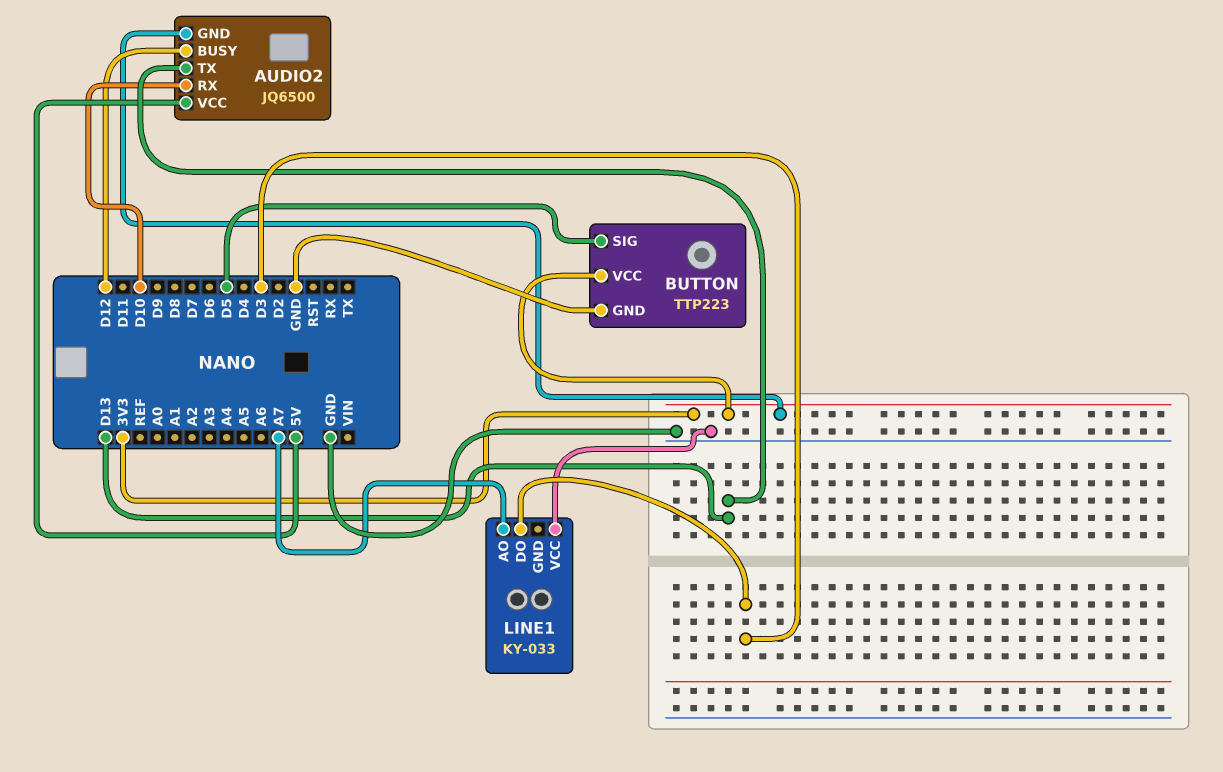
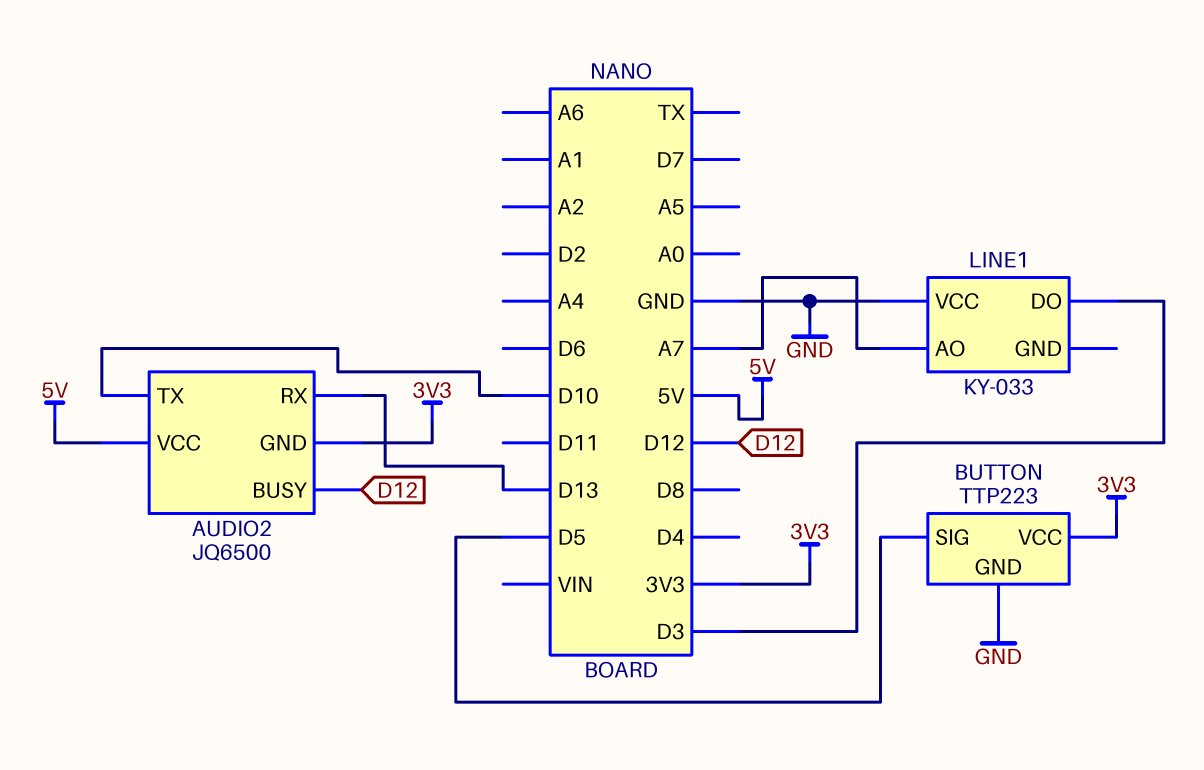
AUDIO2 pin RX: D10 -> D13
AUDIO2 pin TX: D13 -> D10

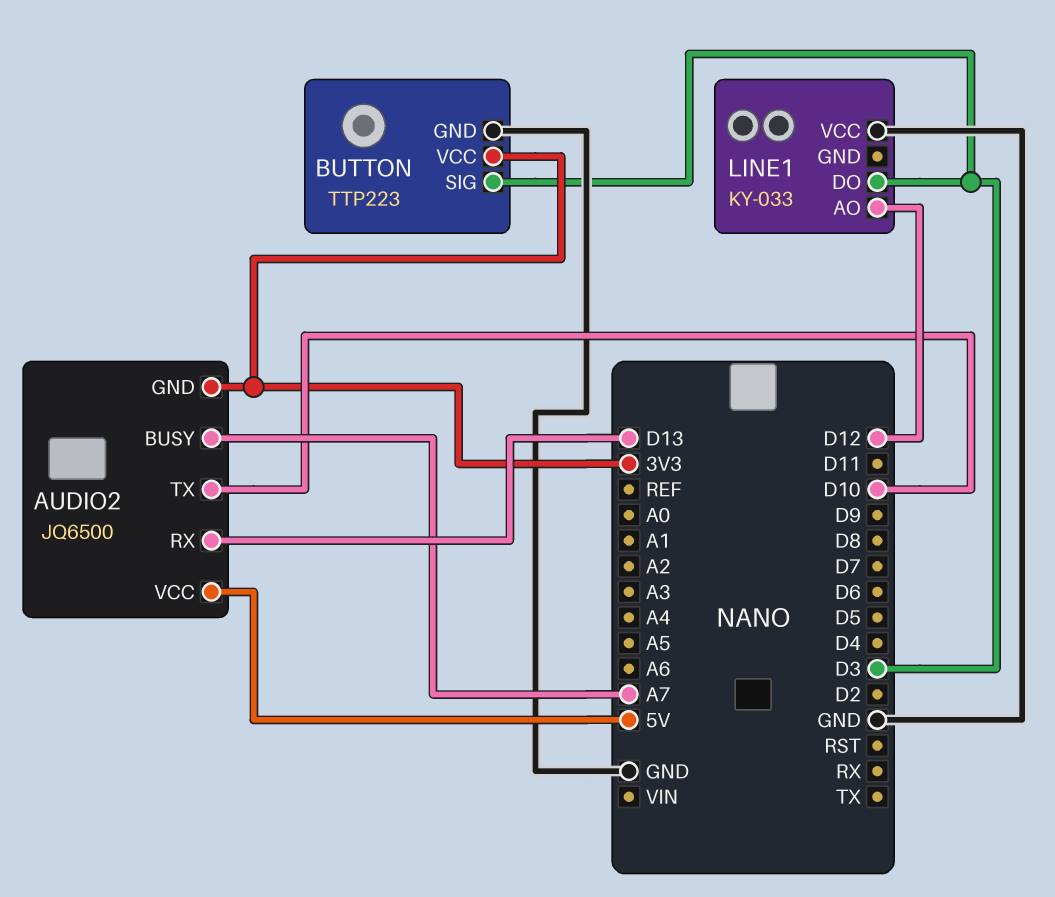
AUDIO2 pin BUSY: D12 -> A7
BUTTON pin SIG: D5 -> D3
LINE1 pin AO: A7 -> D12

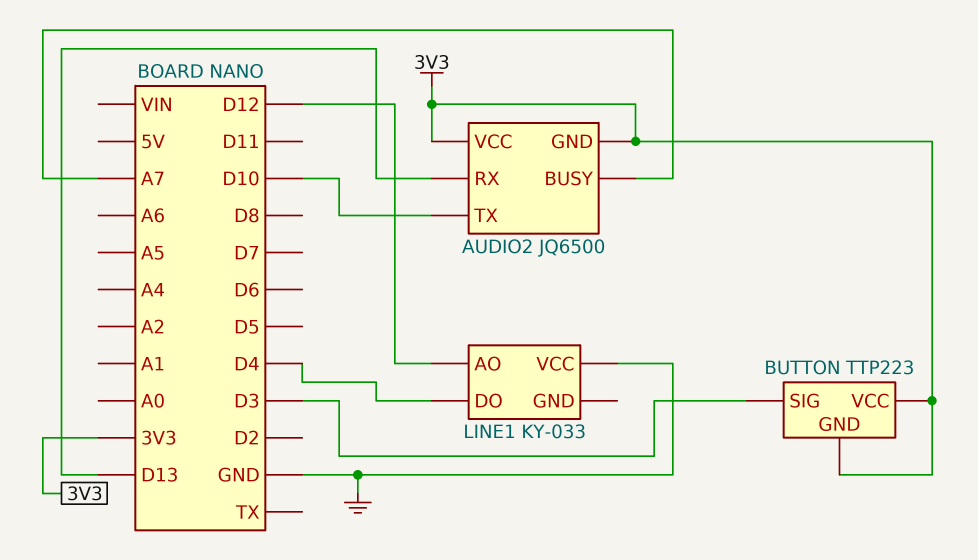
AUDIO2 pin VCC: 5V -> 3V3
BUTTON pin GND: GND -> 3V3
LINE1 pin DO: D3 -> D4

